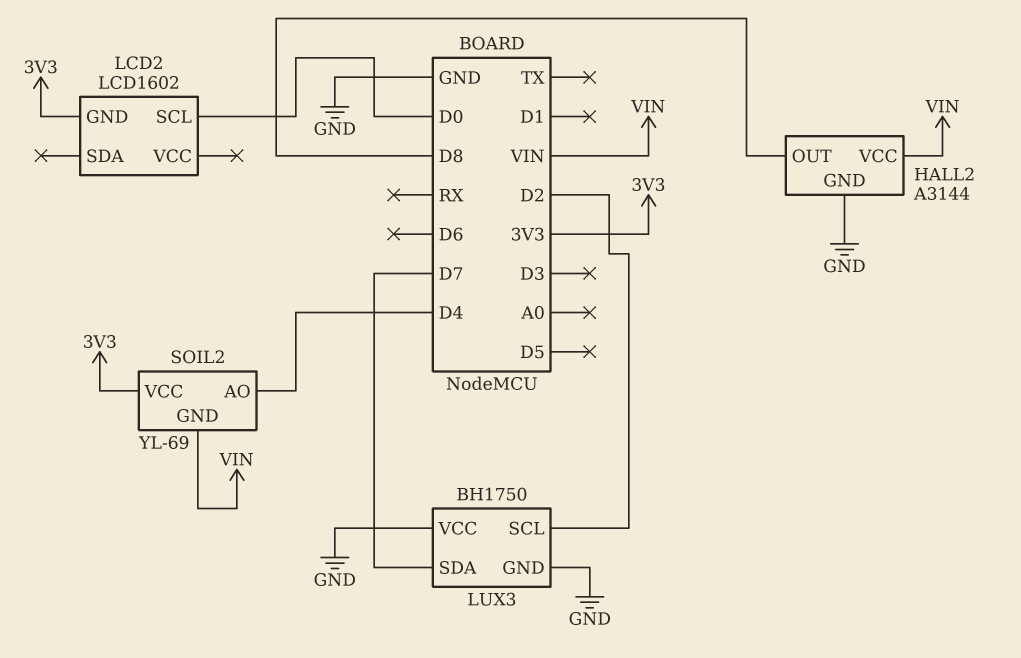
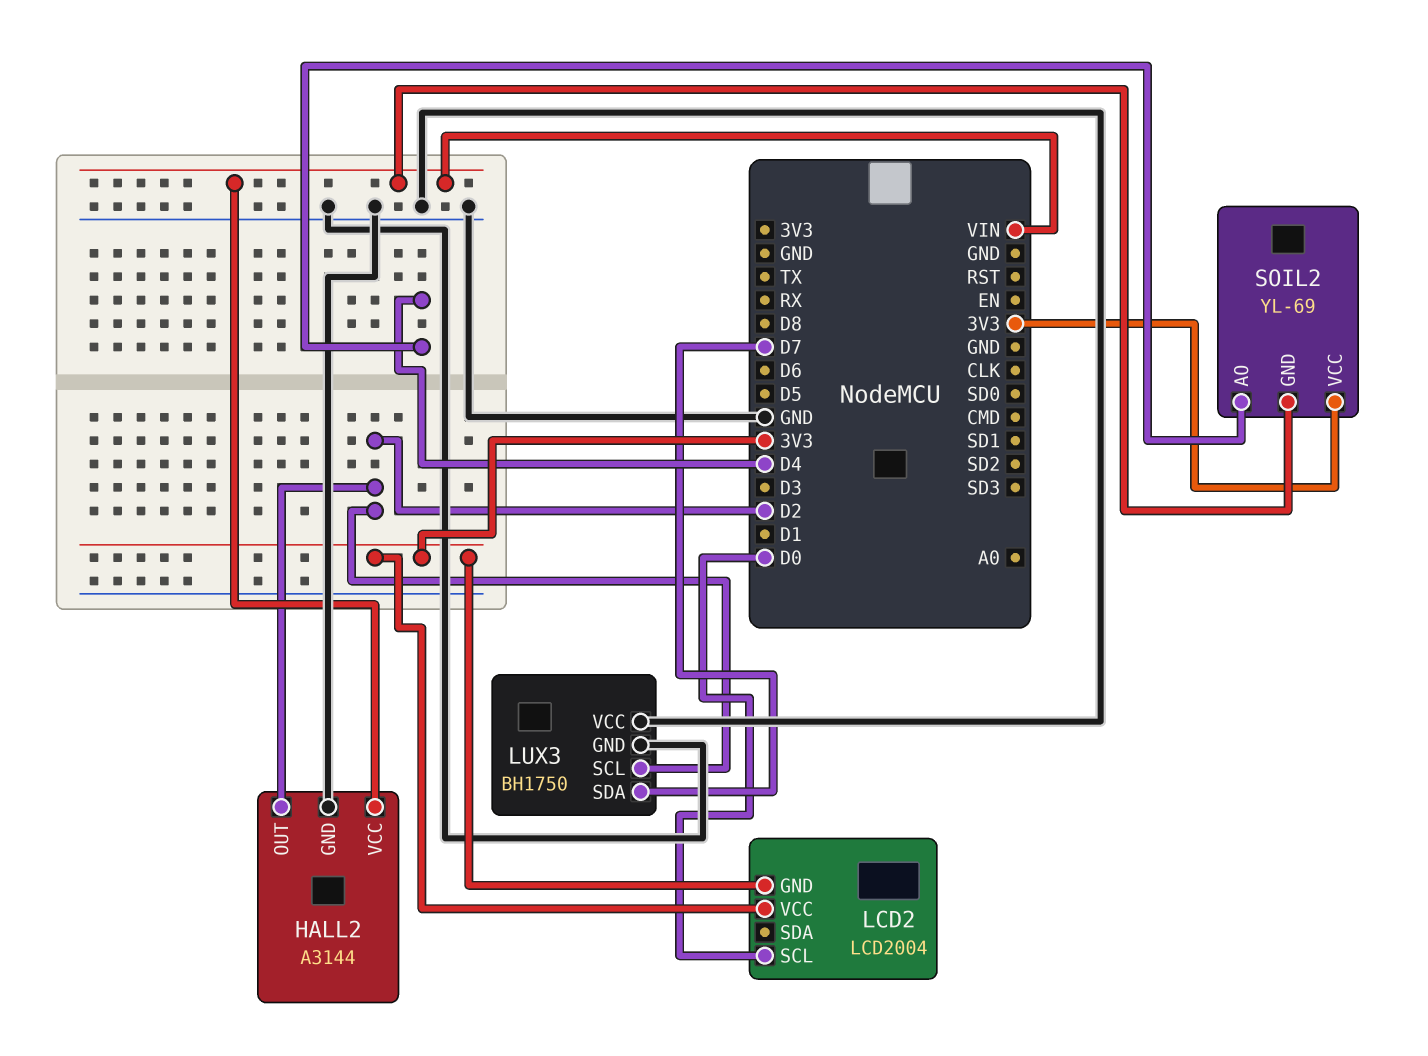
HALL2 pin OUT: D8 -> D2
LCD2: LCD1602 -> LCD2004
LCD2 pin VCC: none -> 3V3

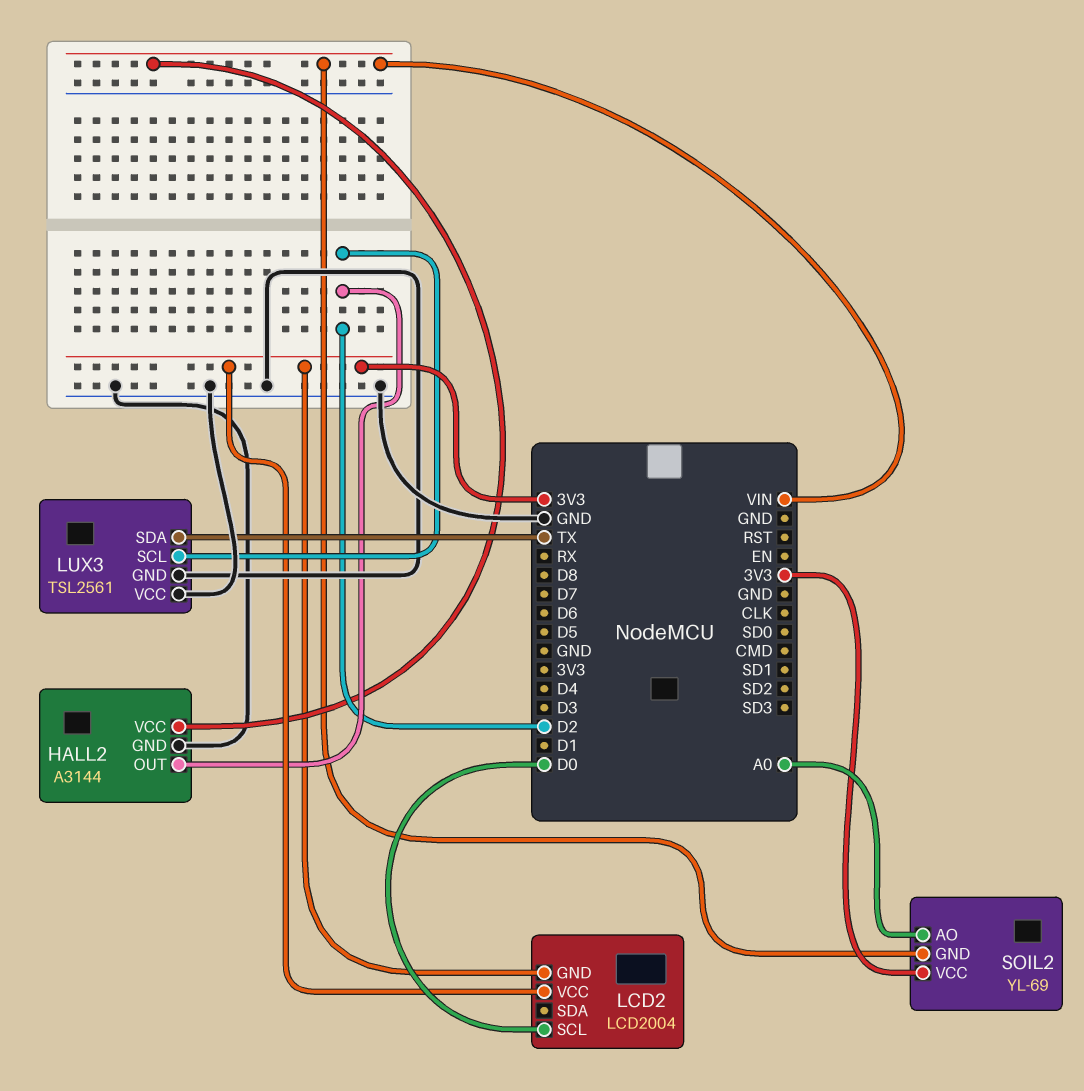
LUX3: BH1750 -> TSL2561
LUX3 pin SDA: D7 -> TX
SOIL2 pin AO: D4 -> A0

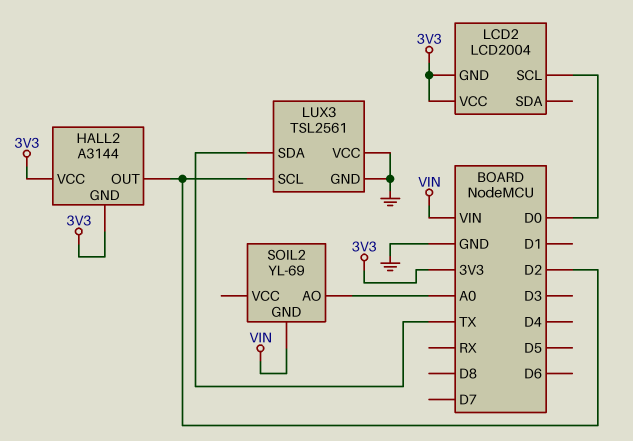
HALL2 pin GND: GND -> 3V3
HALL2 pin VCC: VIN -> 3V3
SOIL2 pin VCC: 3V3 -> none

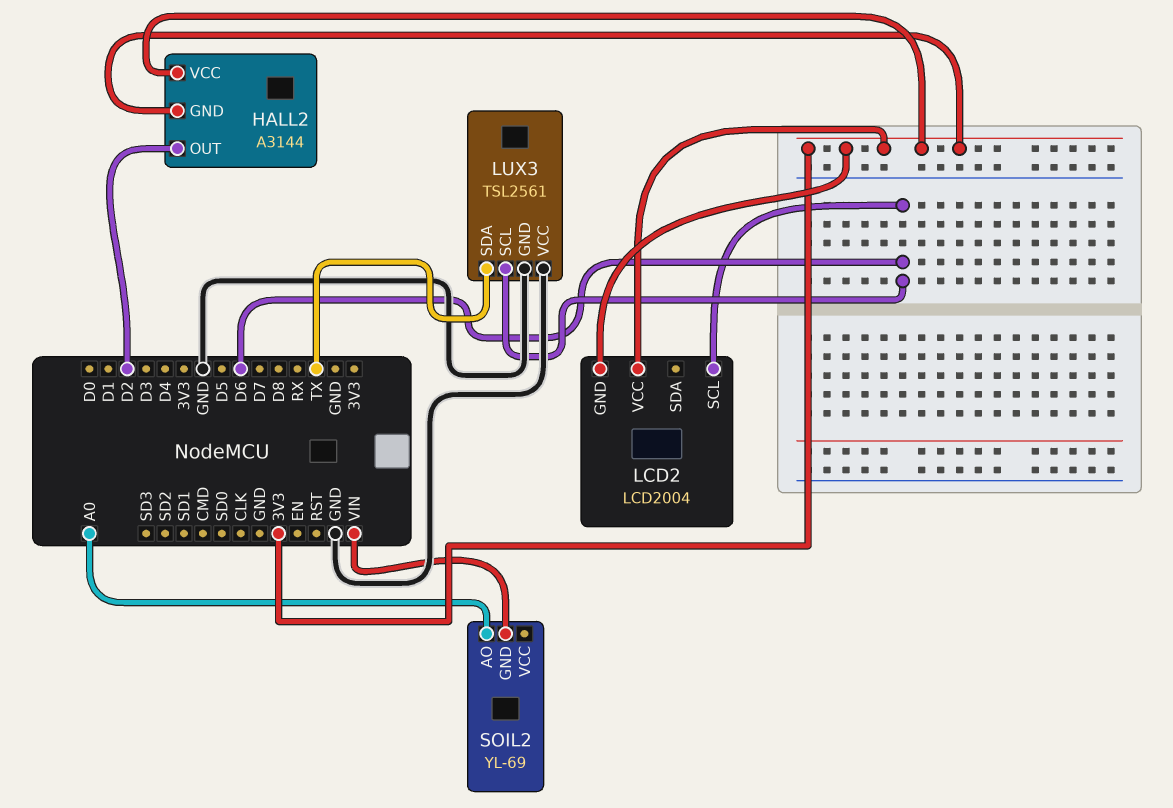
LCD2 pin SCL: D0 -> D6
LUX3 pin SCL: D2 -> D6

